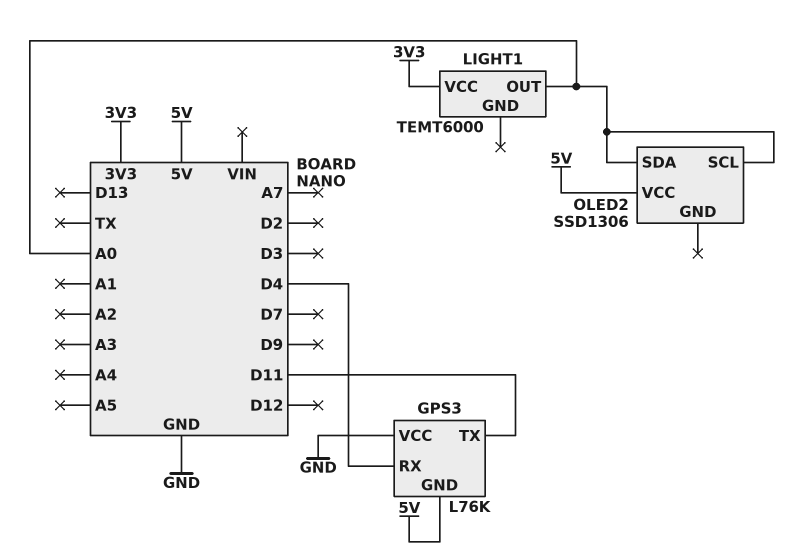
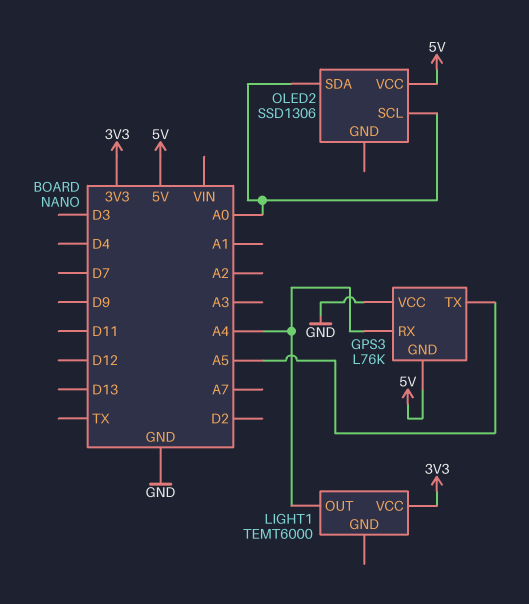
GPS3 pin RX: D4 -> A4
GPS3 pin TX: D11 -> A5
LIGHT1 pin OUT: A0 -> A4

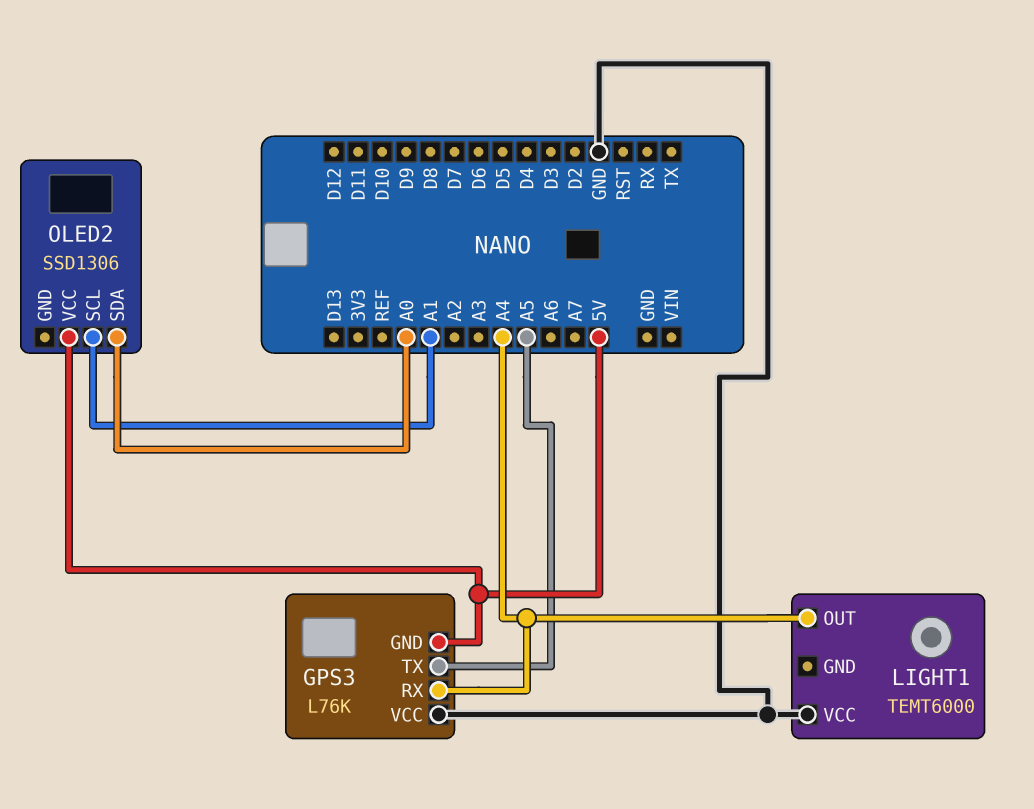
LIGHT1 pin VCC: 3V3 -> GND
OLED2 pin SCL: A0 -> A1

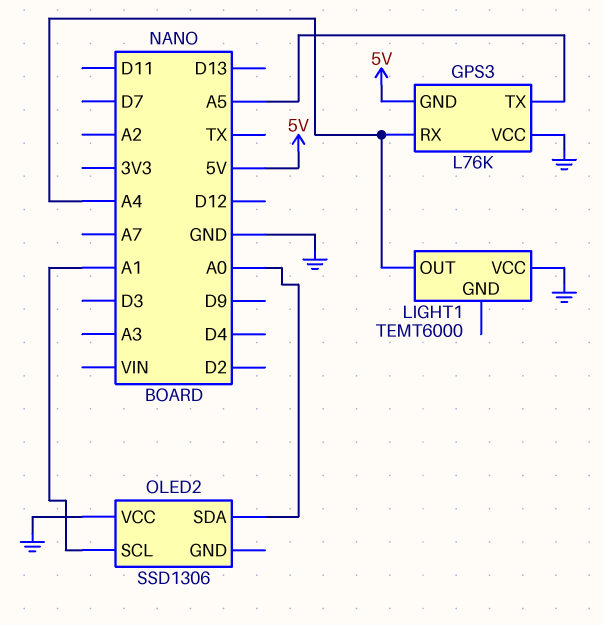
OLED2 pin VCC: 5V -> GND

